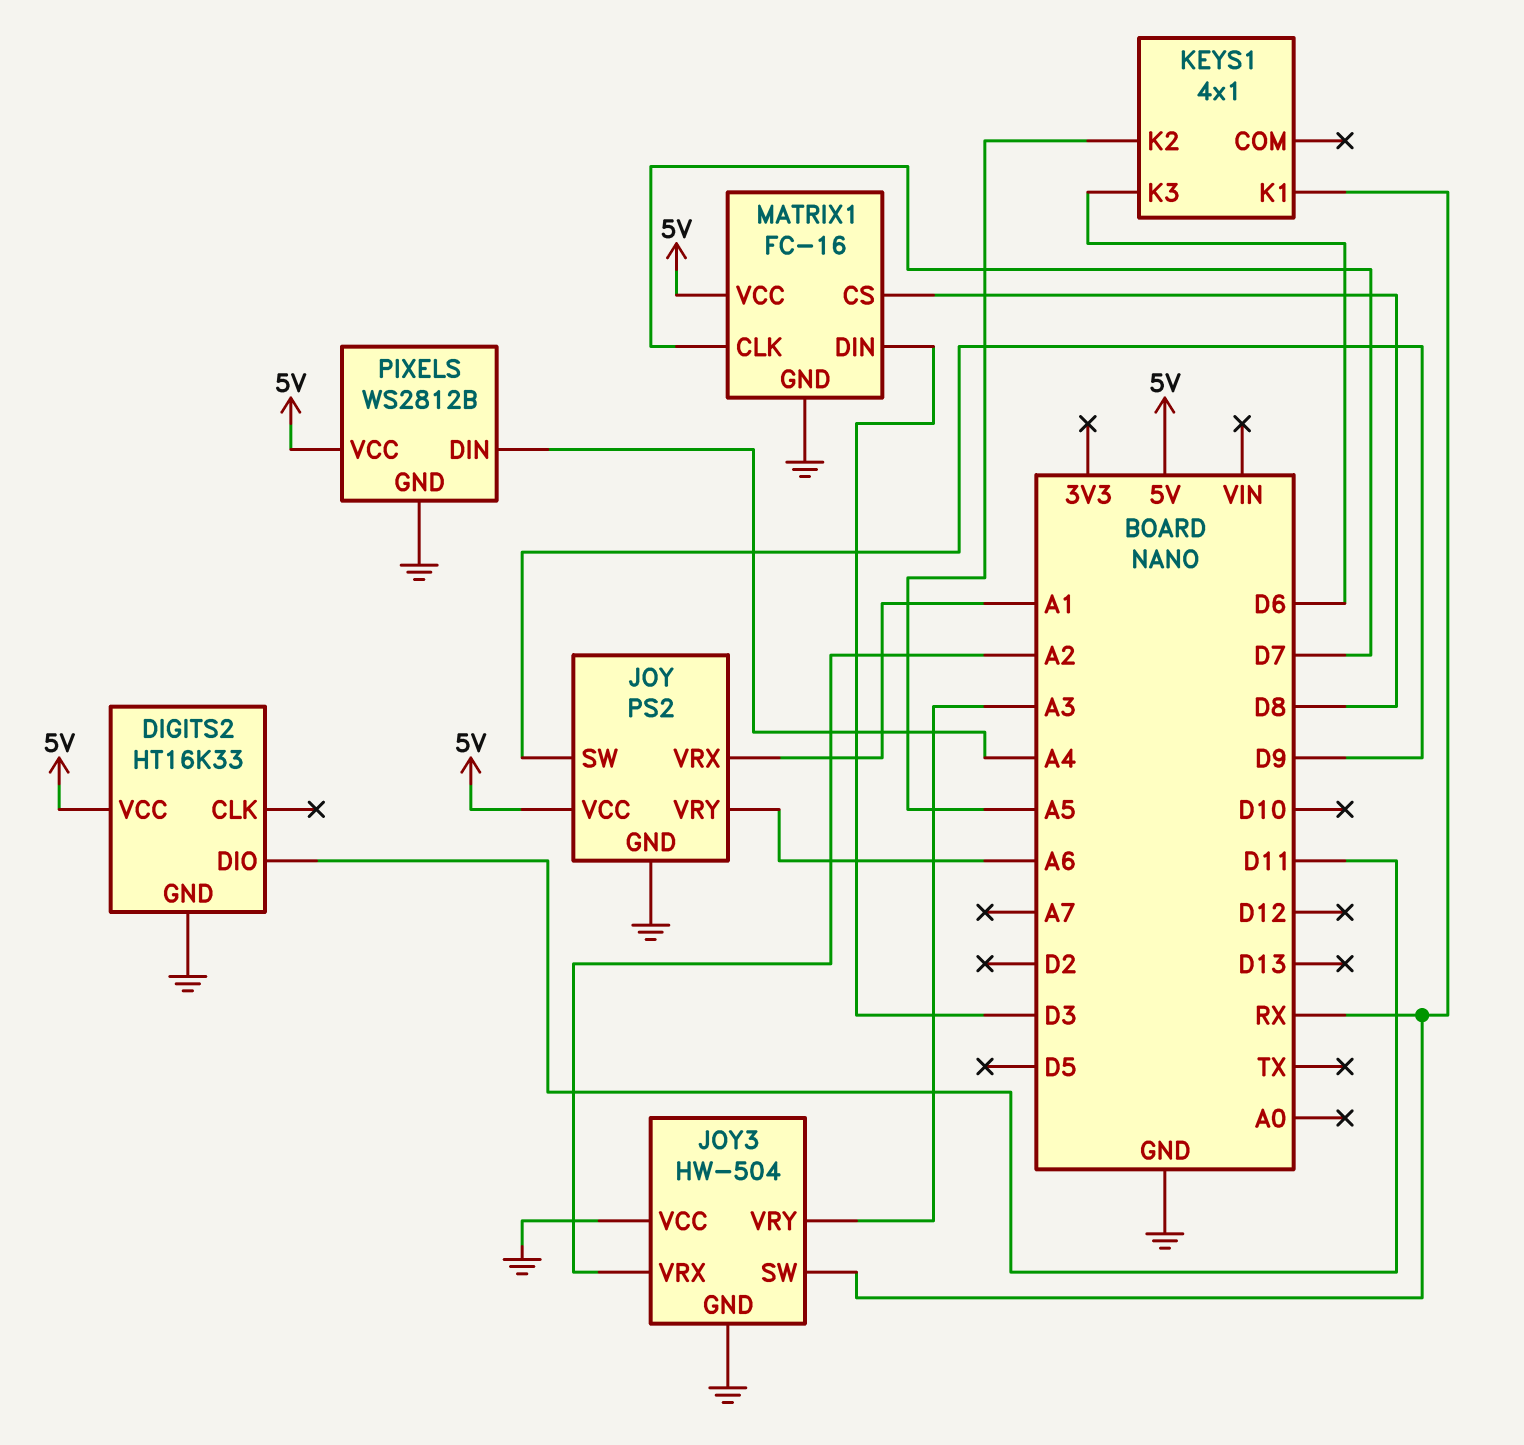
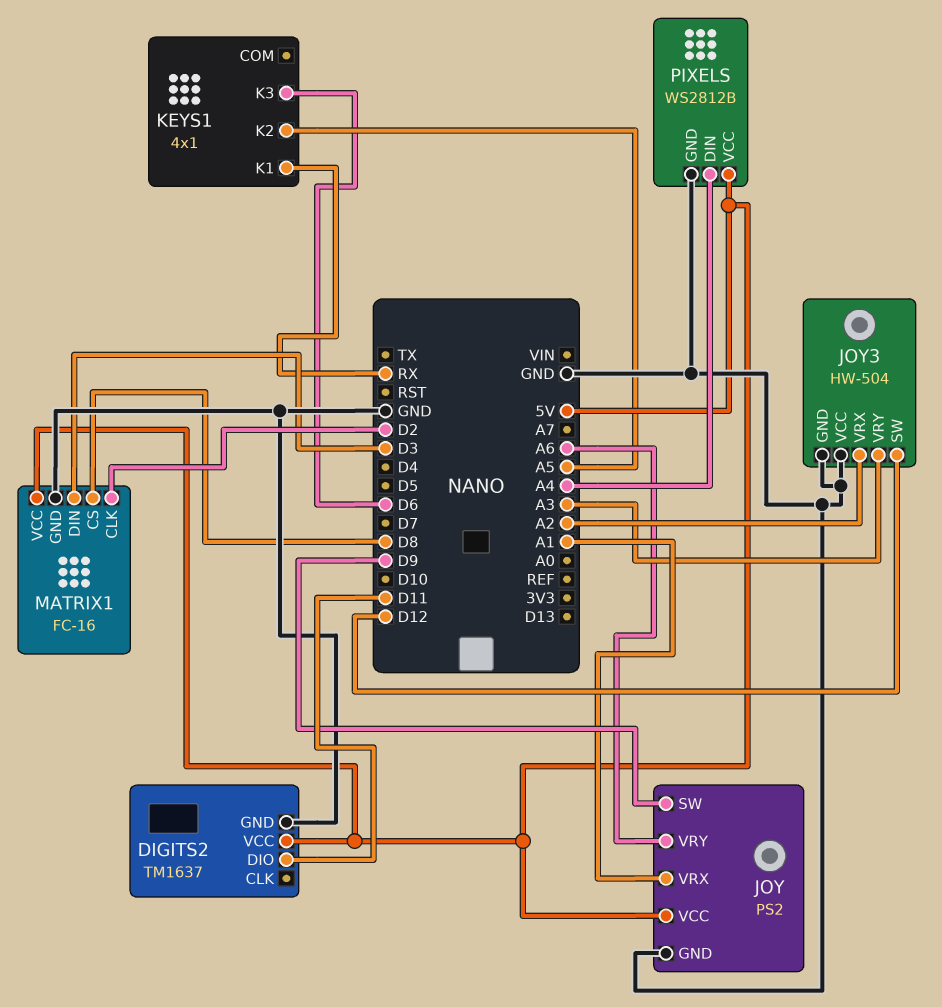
DIGITS2: HT16K33 -> TM1637
JOY3 pin SW: RX -> D12
MATRIX1 pin CLK: D7 -> D2

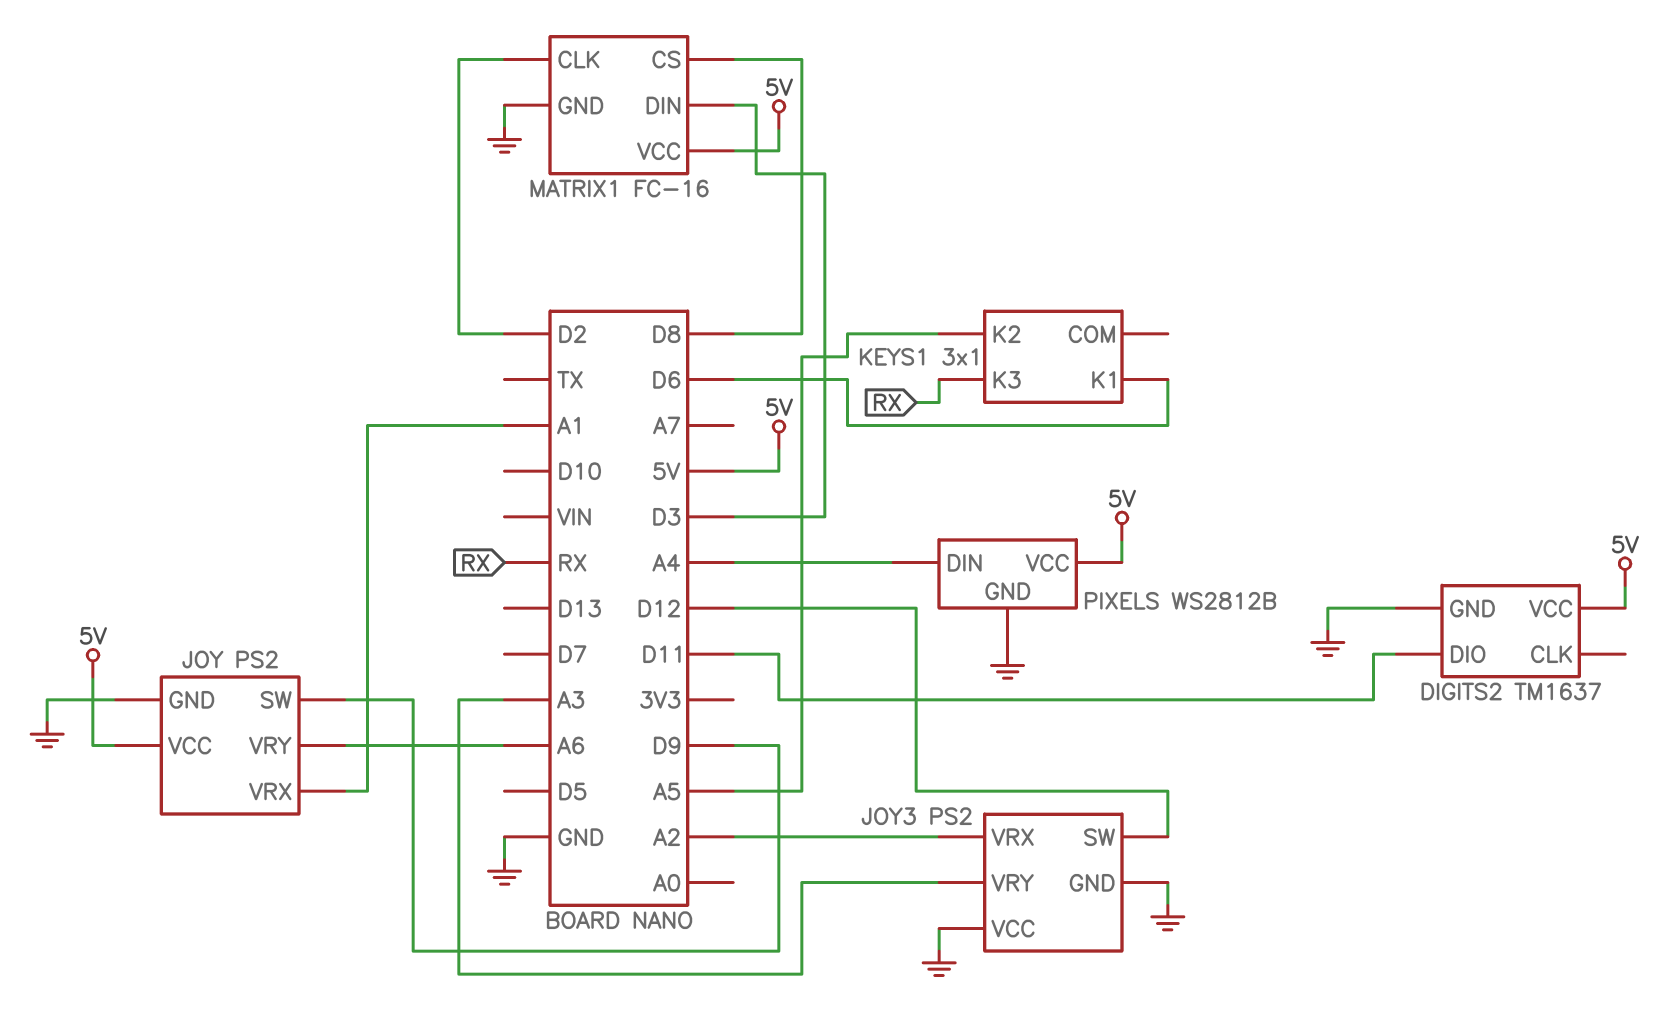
JOY3: HW-504 -> PS2
KEYS1: 4x1 -> 3x1
KEYS1 pin K1: RX -> D6
KEYS1 pin K3: D6 -> RX

